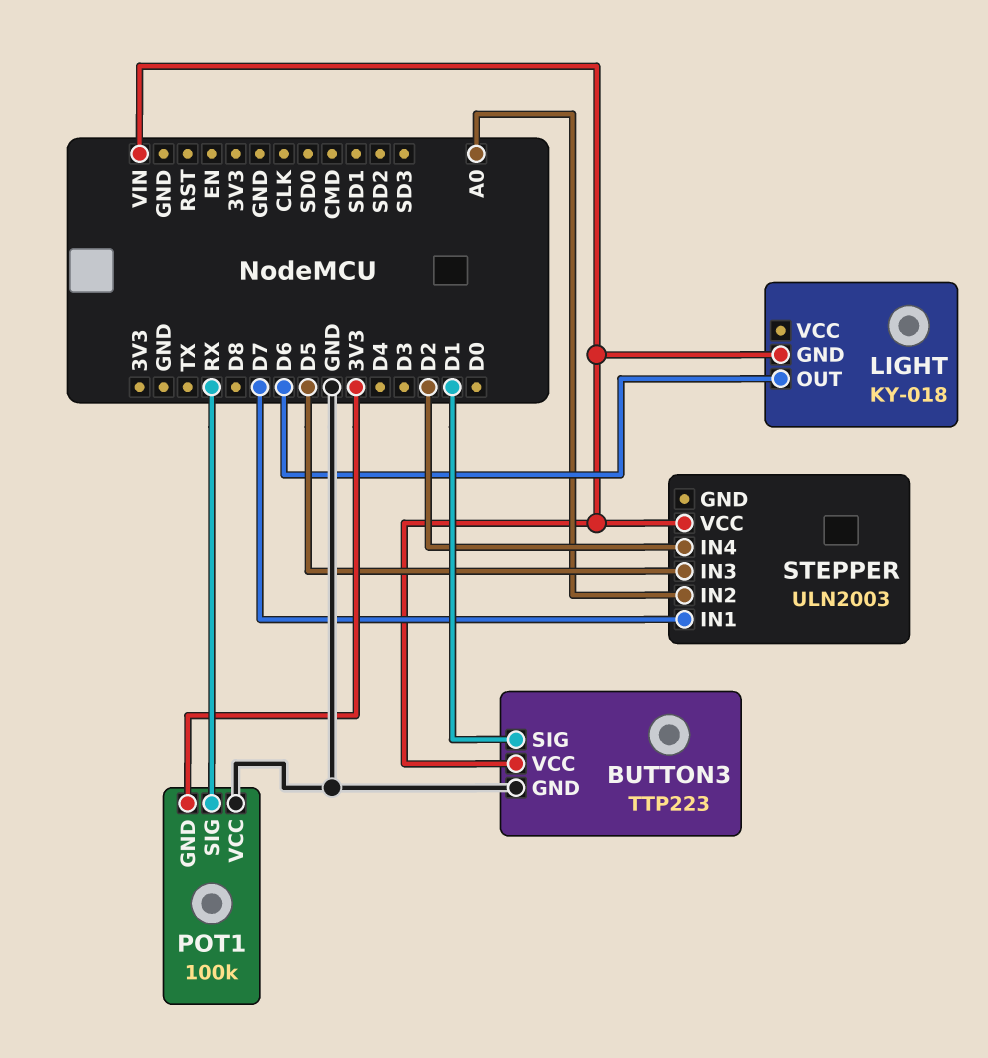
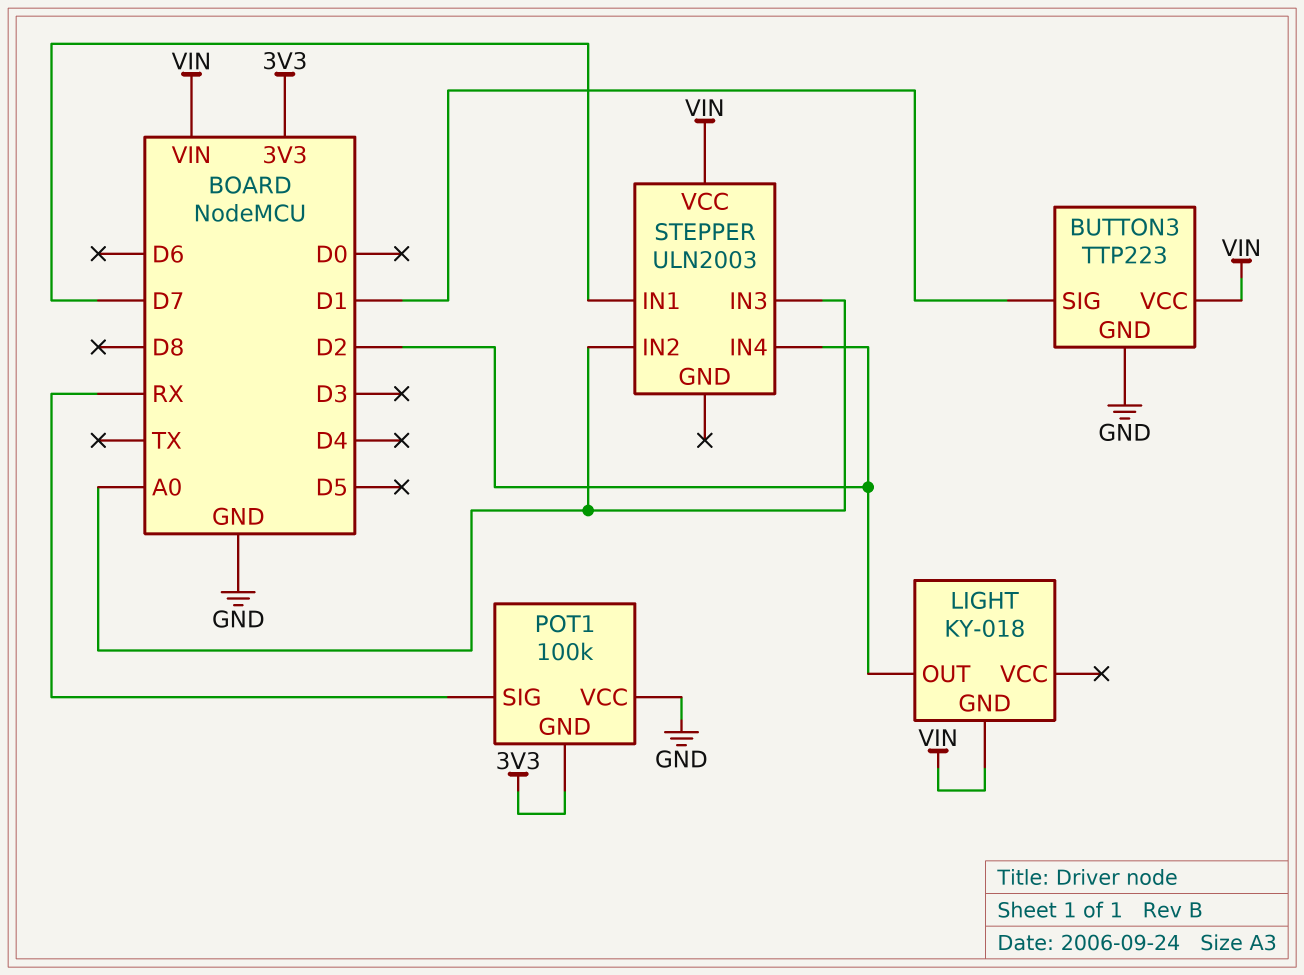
LIGHT pin OUT: D6 -> D2
STEPPER pin IN3: D5 -> A0

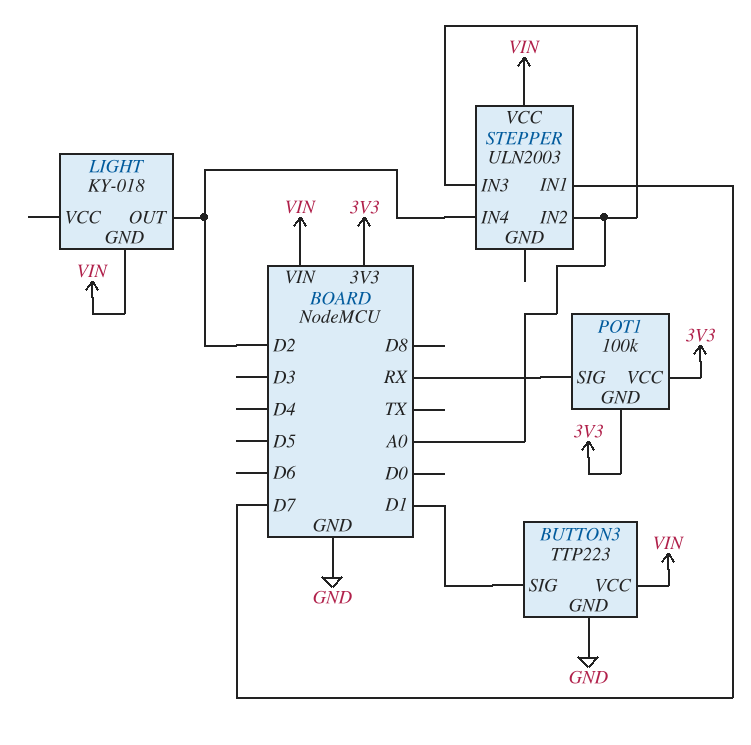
POT1 pin VCC: GND -> 3V3

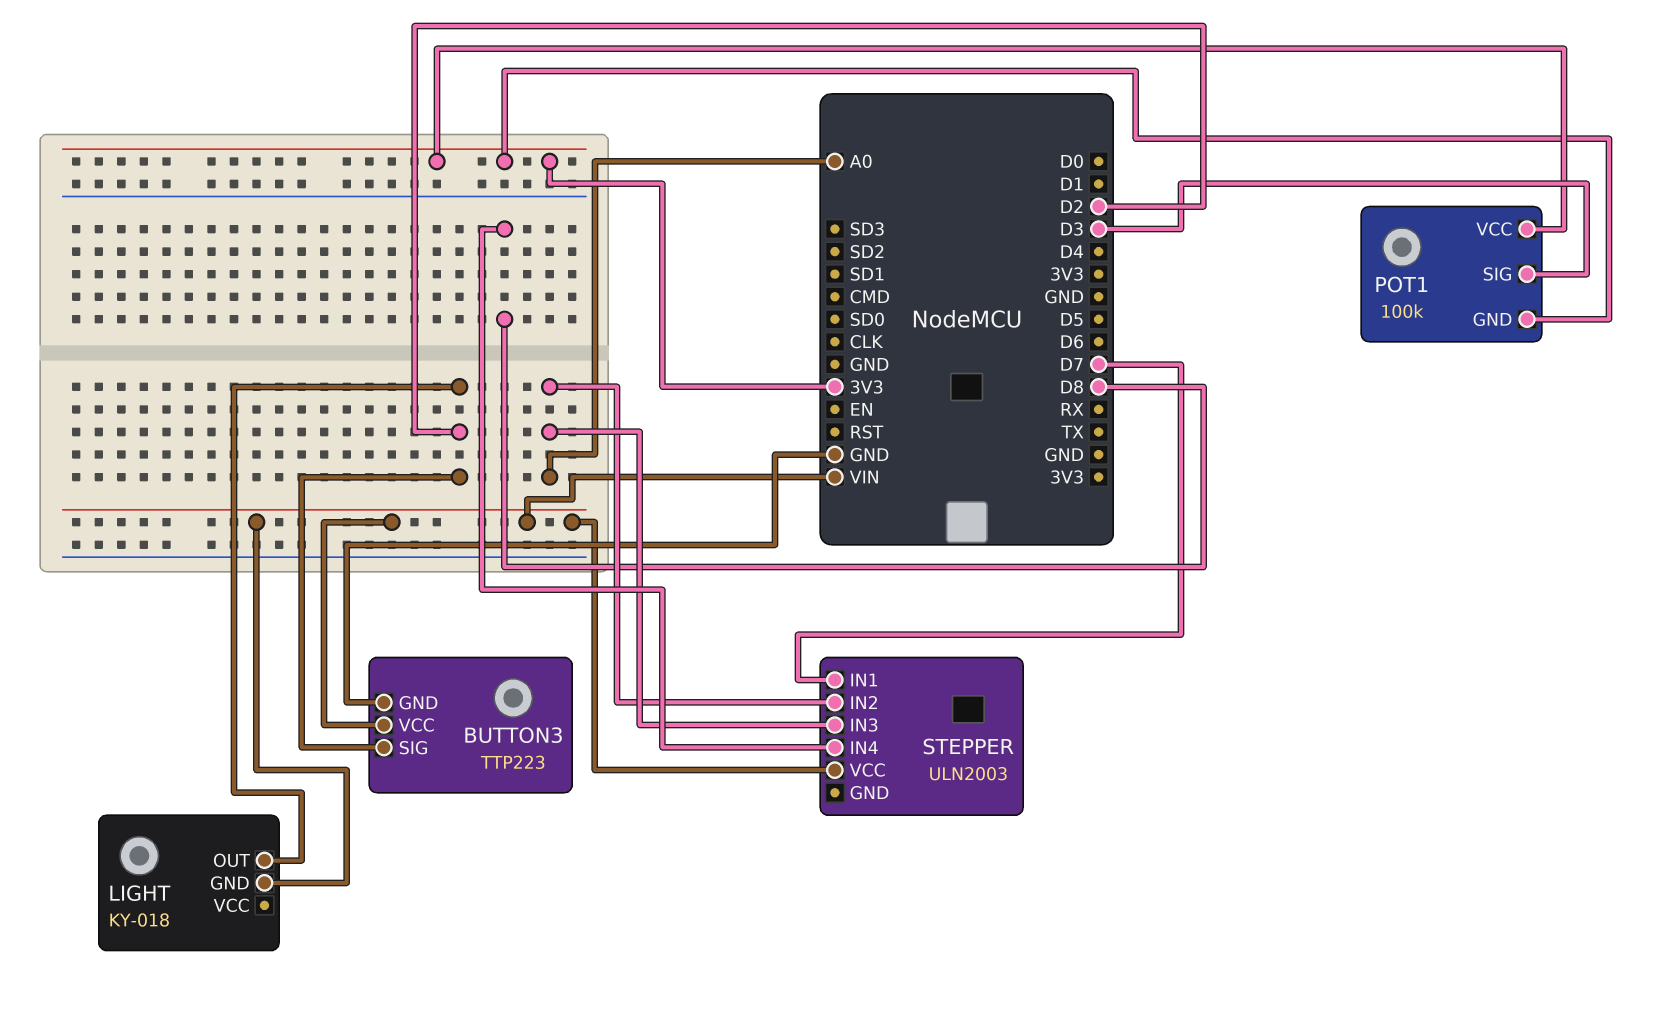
BUTTON3 pin SIG: D1 -> D2
POT1 pin SIG: RX -> D3
STEPPER pin IN4: D2 -> D8

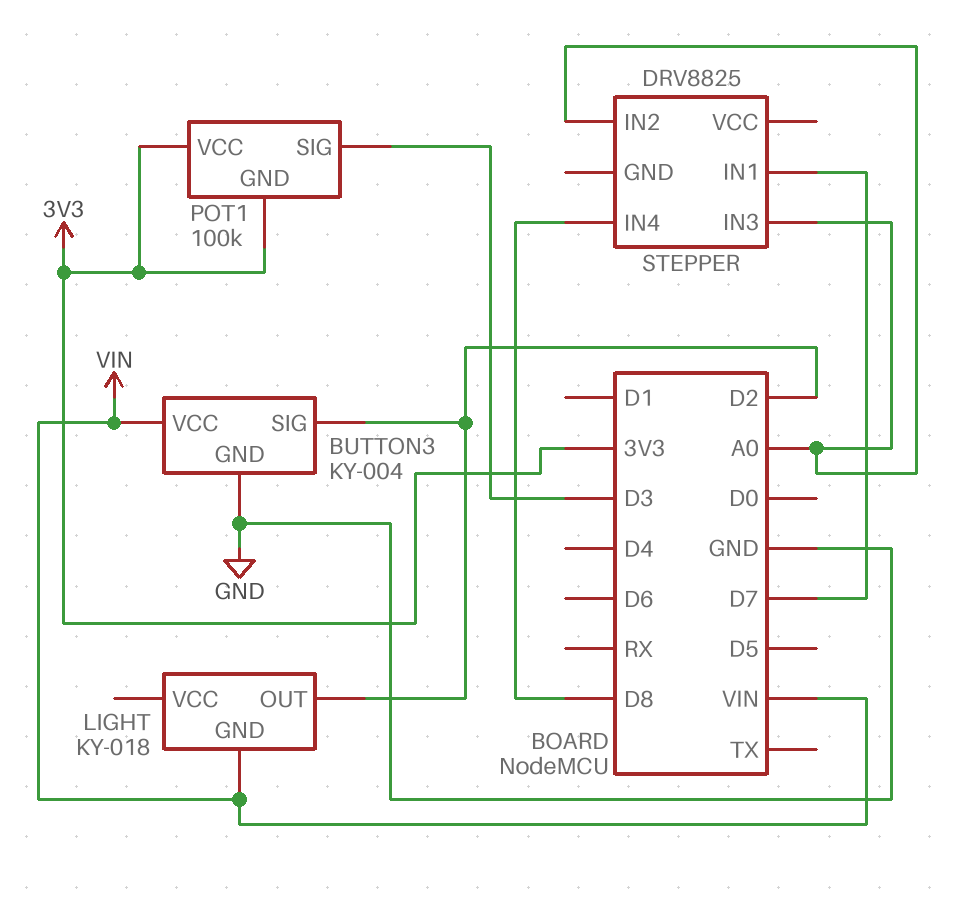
BUTTON3: TTP223 -> KY-004
STEPPER: ULN2003 -> DRV8825
STEPPER pin VCC: VIN -> none

